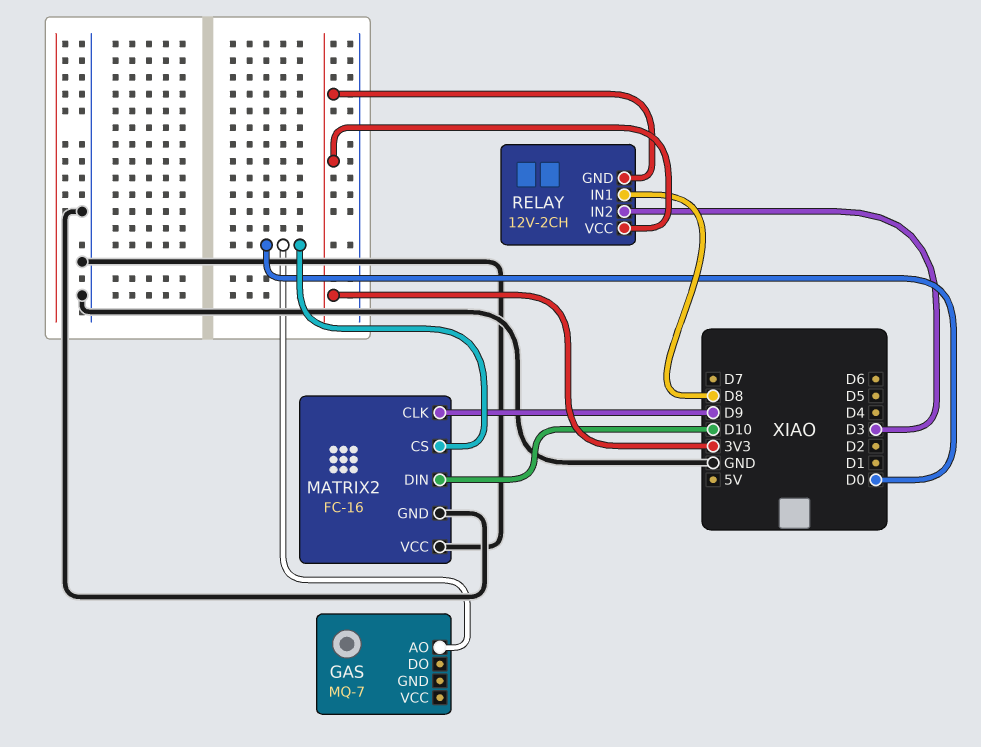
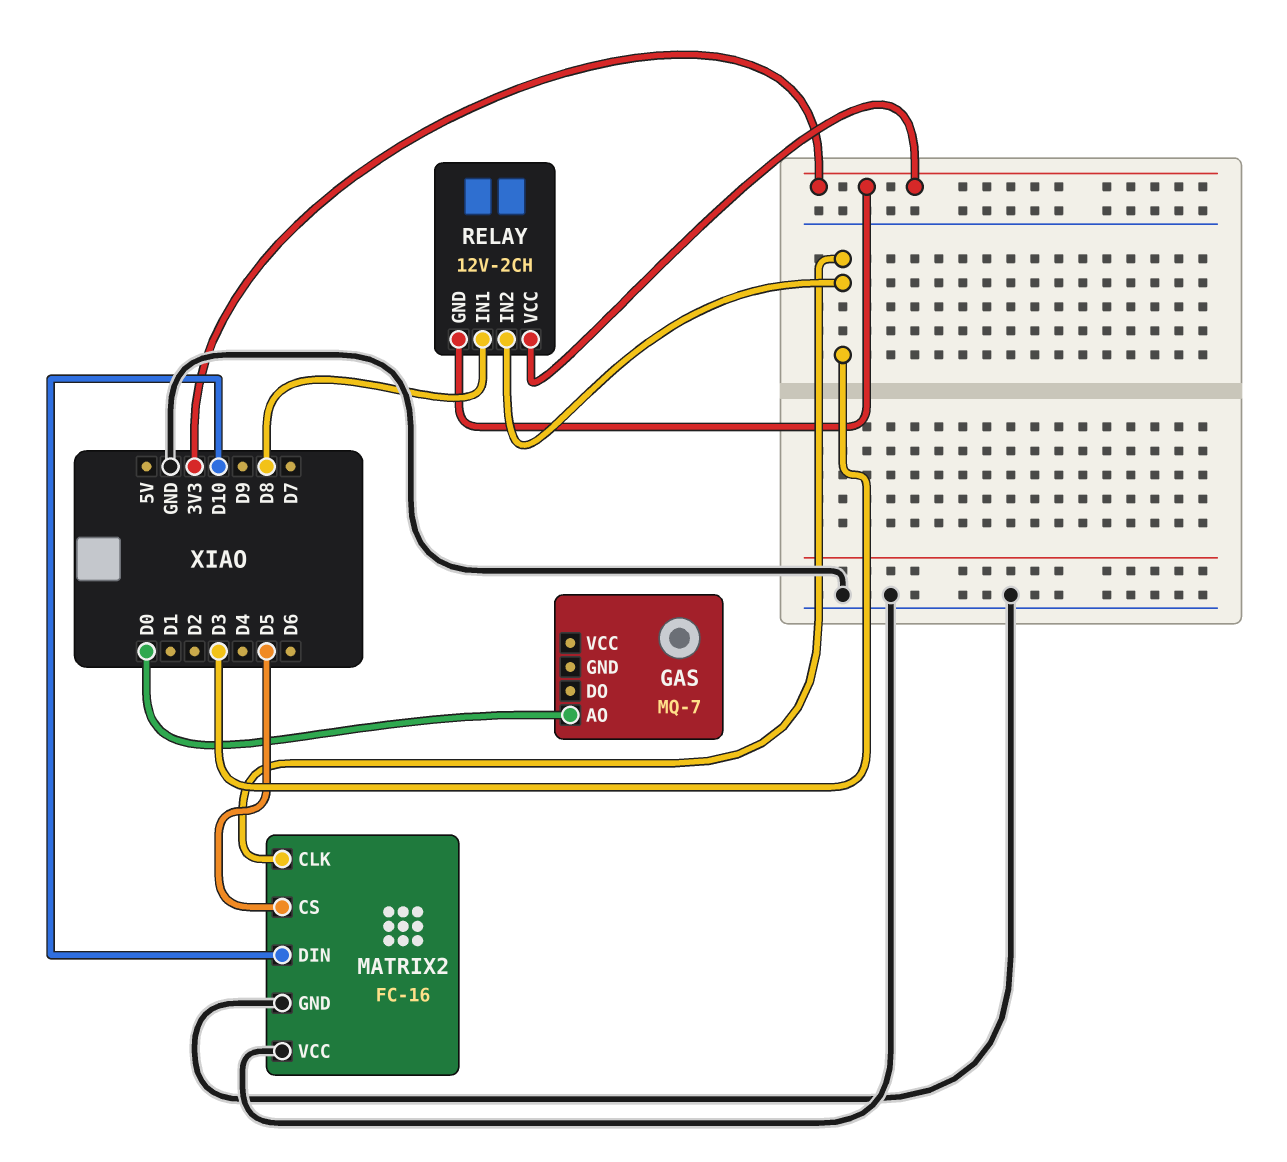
MATRIX2 pin CLK: D9 -> D3
MATRIX2 pin CS: D0 -> D5

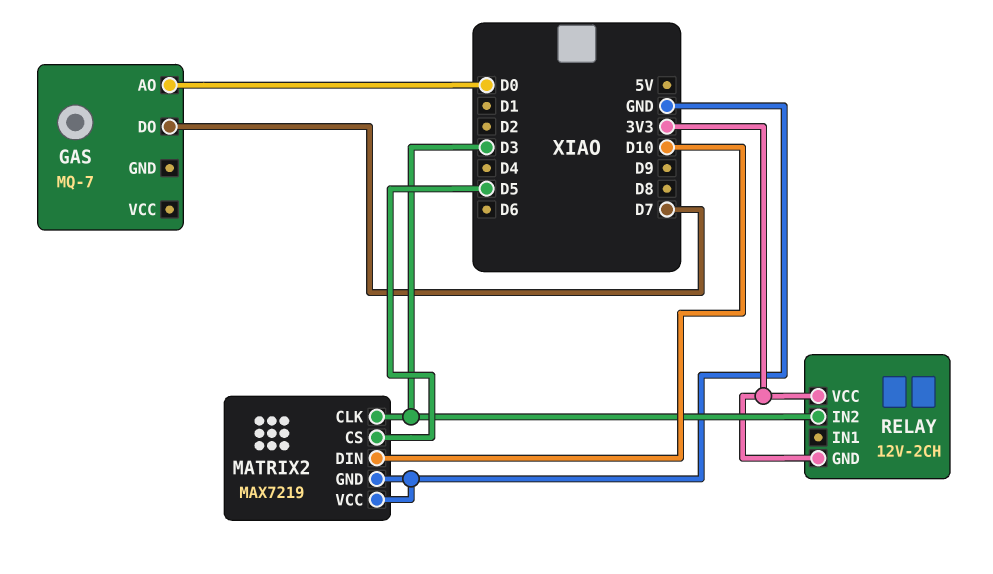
GAS pin DO: none -> D7
MATRIX2: FC-16 -> MAX7219
RELAY pin IN1: D8 -> none

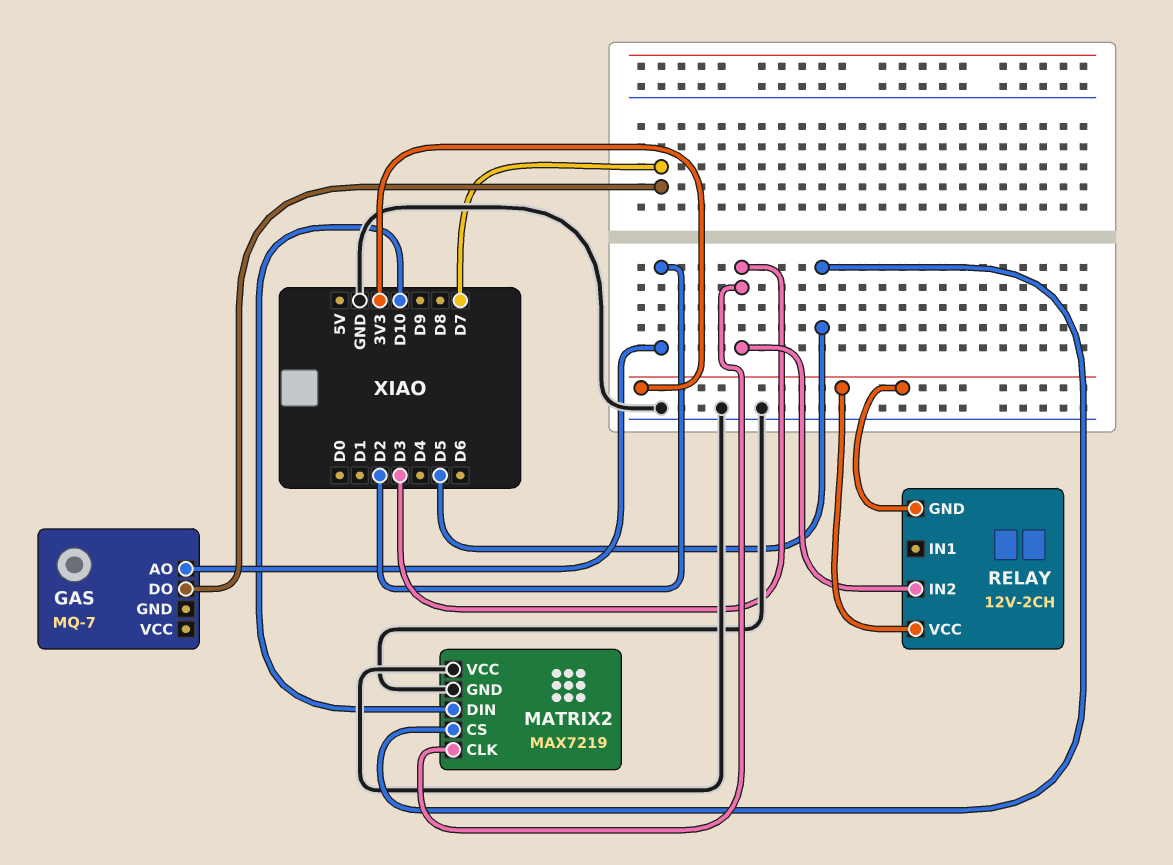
GAS pin AO: D0 -> D2

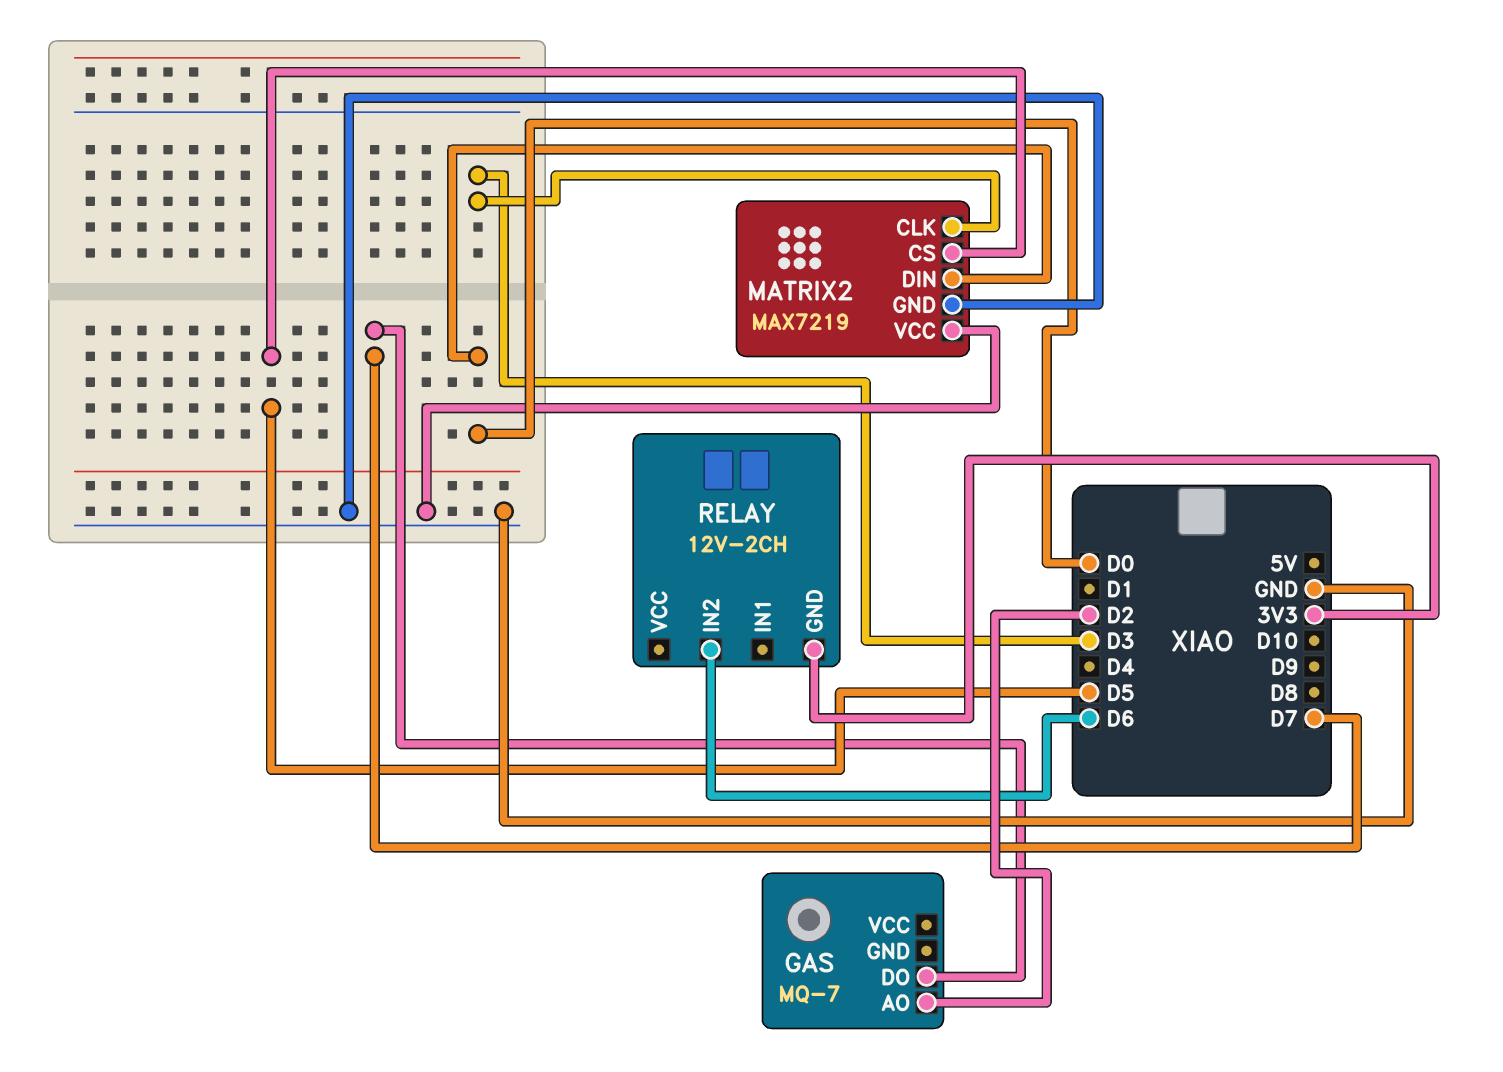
MATRIX2 pin DIN: D10 -> D0
RELAY pin IN2: D3 -> D6
RELAY pin VCC: 3V3 -> none

